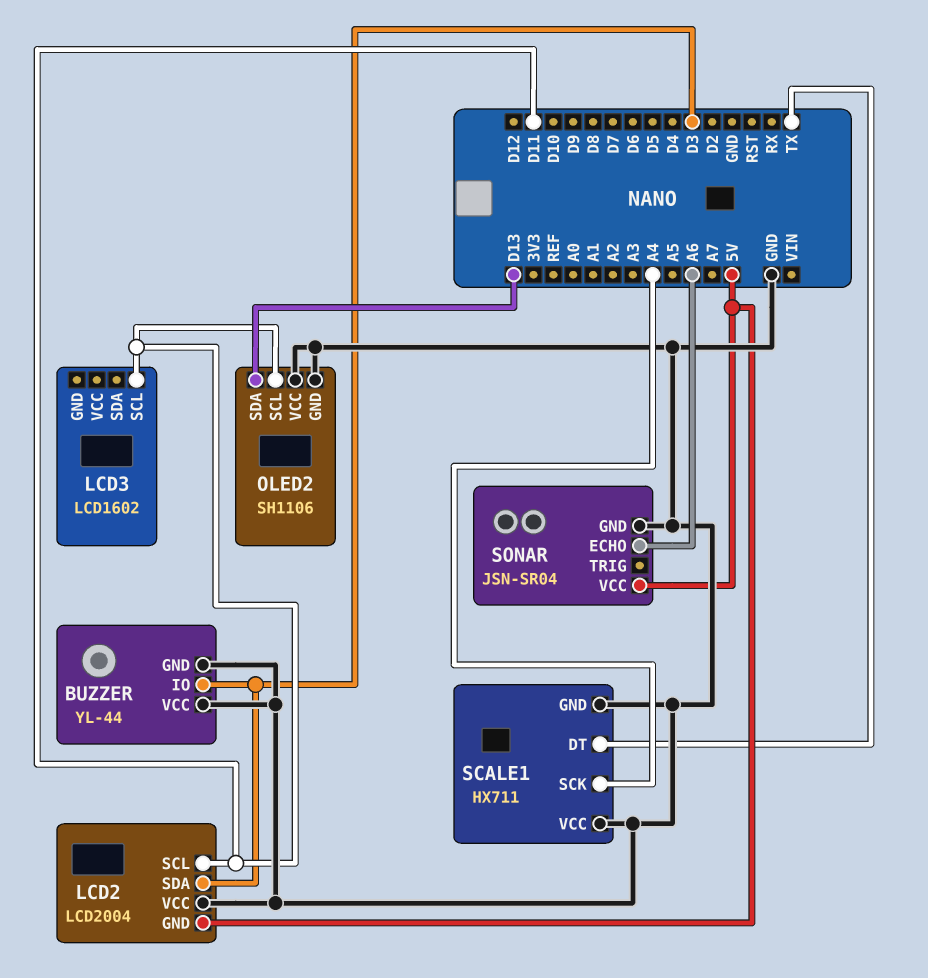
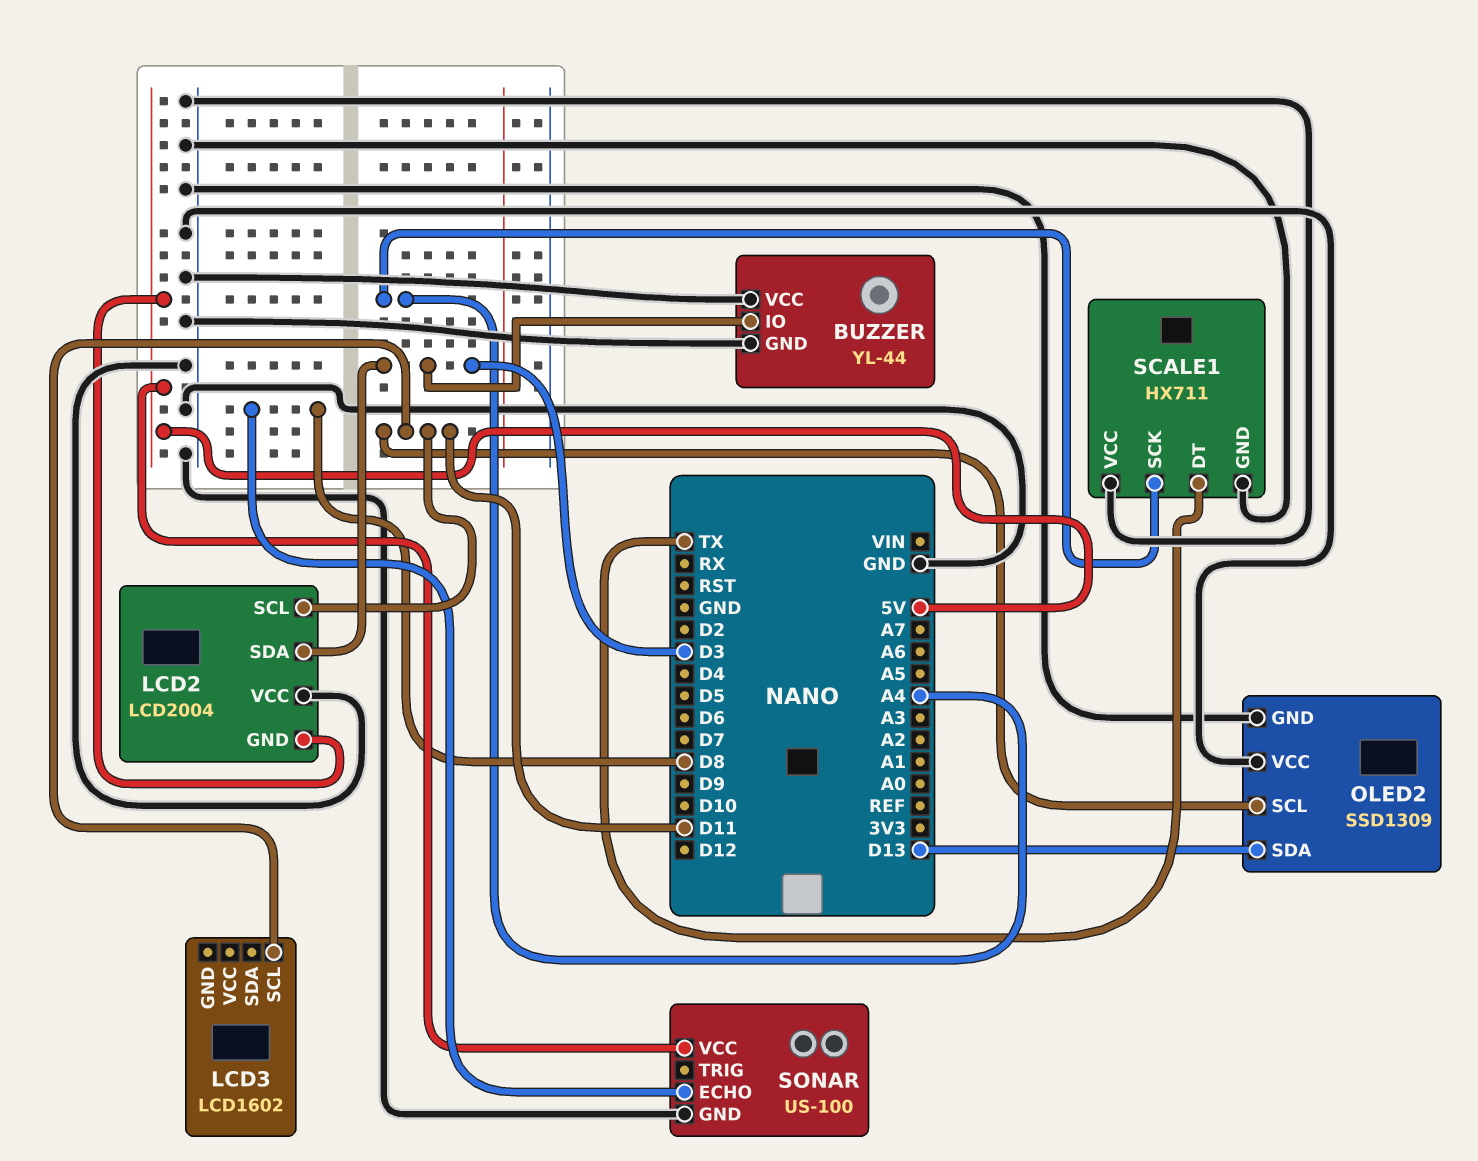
OLED2: SH1106 -> SSD1309
SONAR: JSN-SR04 -> US-100
SONAR pin ECHO: A6 -> D8

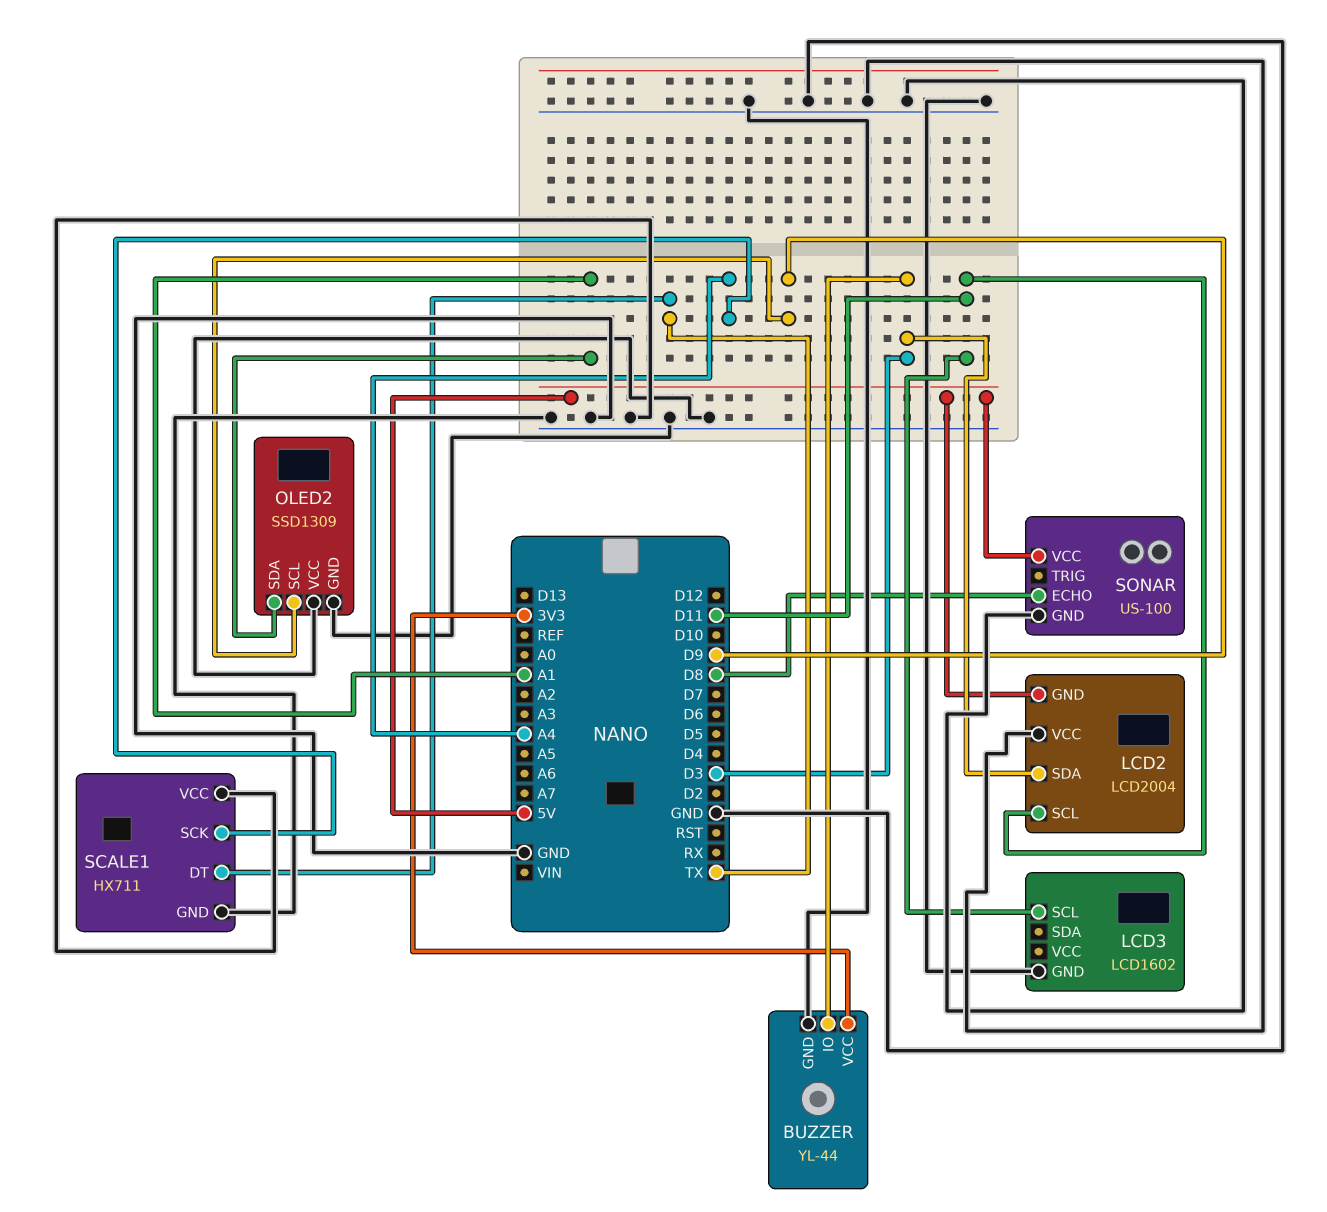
BUZZER pin VCC: GND -> 3V3
LCD3 pin GND: none -> GND
OLED2 pin SCL: D11 -> D9
OLED2 pin SDA: D13 -> A1

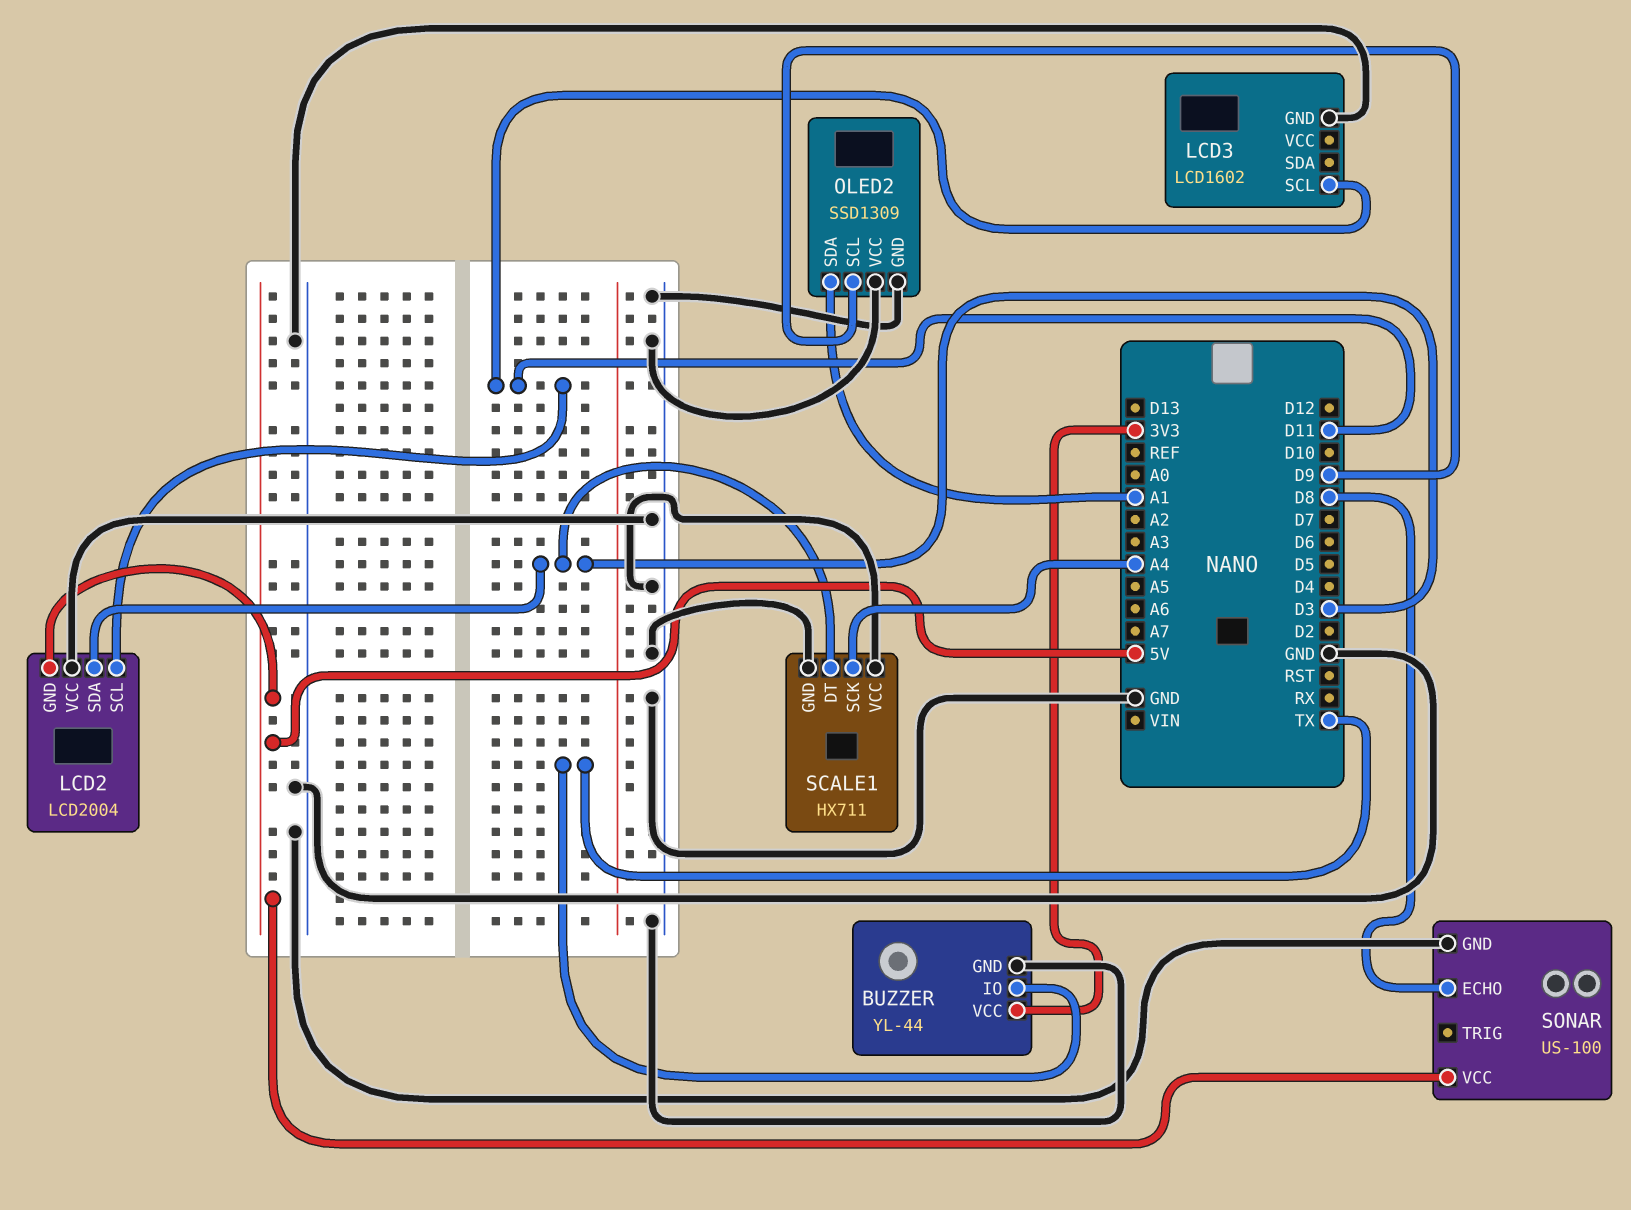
BUZZER pin IO: D3 -> TX
SCALE1 pin DT: TX -> D3

